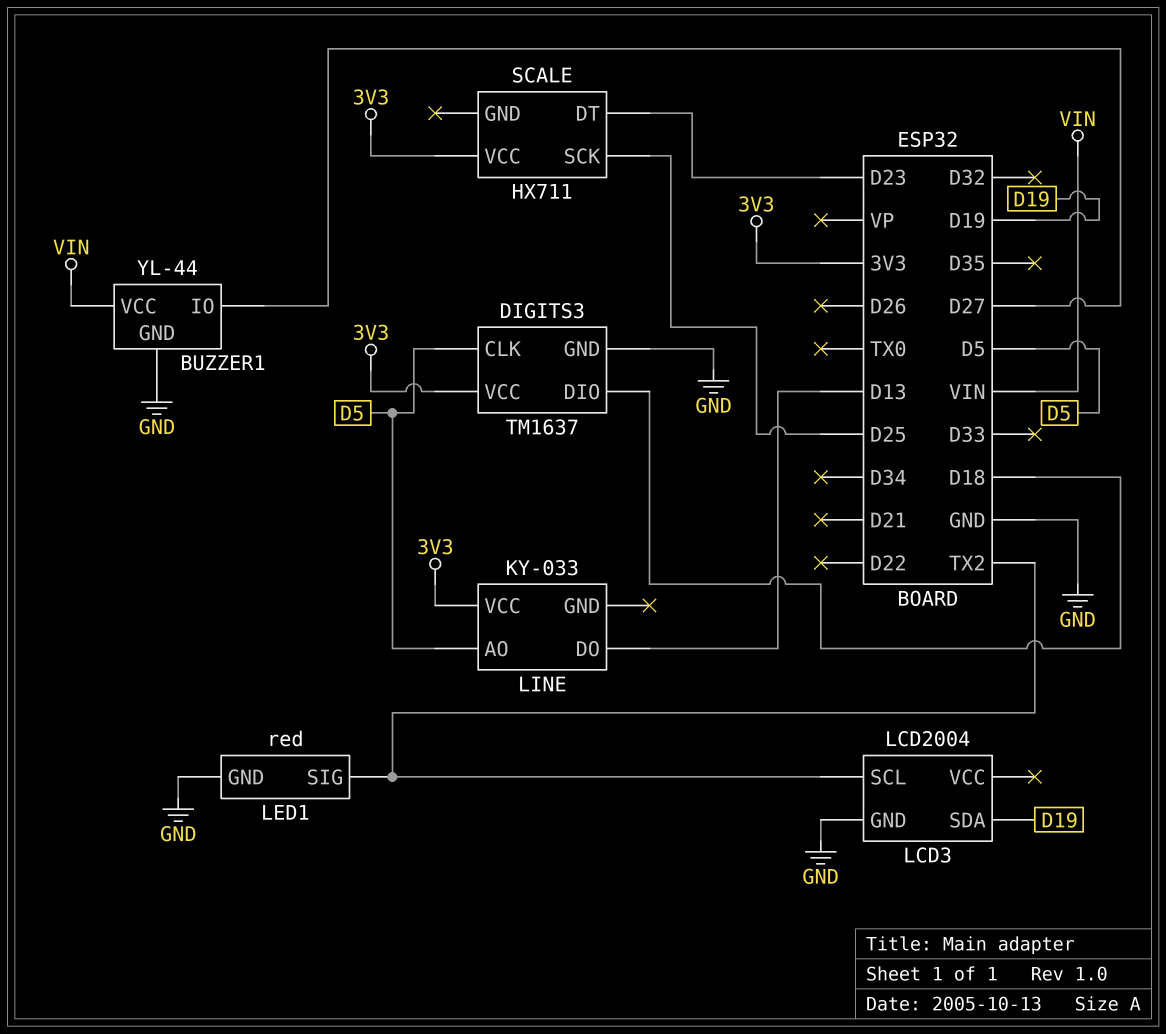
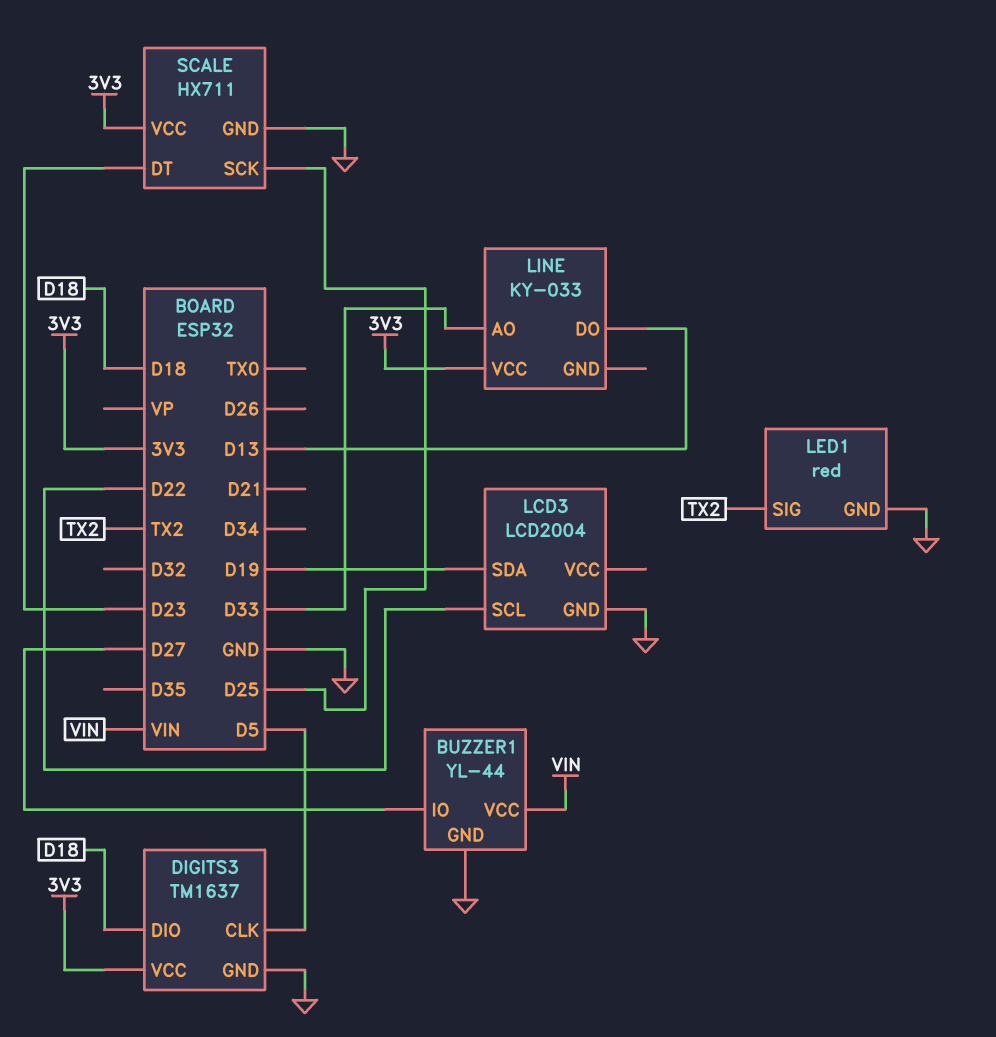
LCD3 pin SCL: TX2 -> D22
LINE pin AO: D5 -> D33
SCALE pin GND: none -> GND

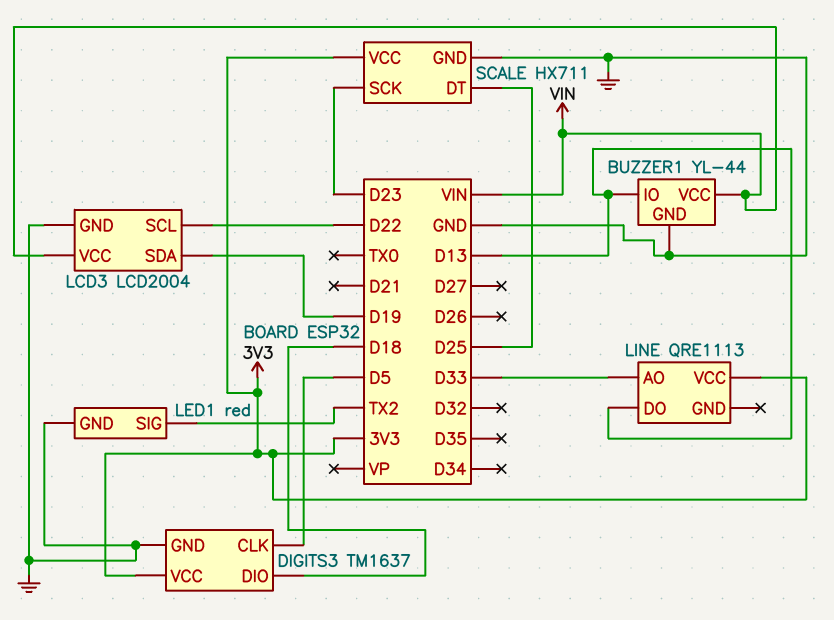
BUZZER1 pin IO: D27 -> D13
LCD3 pin VCC: none -> VIN
LINE: KY-033 -> QRE1113
SCALE pin DT: D23 -> D25
SCALE pin SCK: D25 -> D23

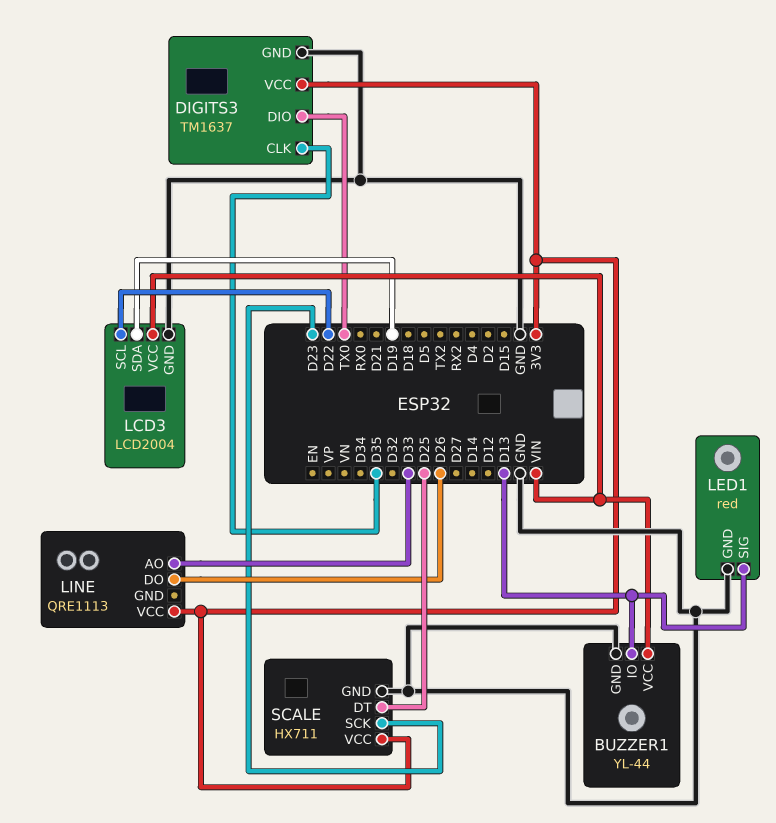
DIGITS3 pin CLK: D5 -> D35
DIGITS3 pin DIO: D18 -> TX0
LED1 pin SIG: TX2 -> D13
LINE pin DO: D13 -> D26

